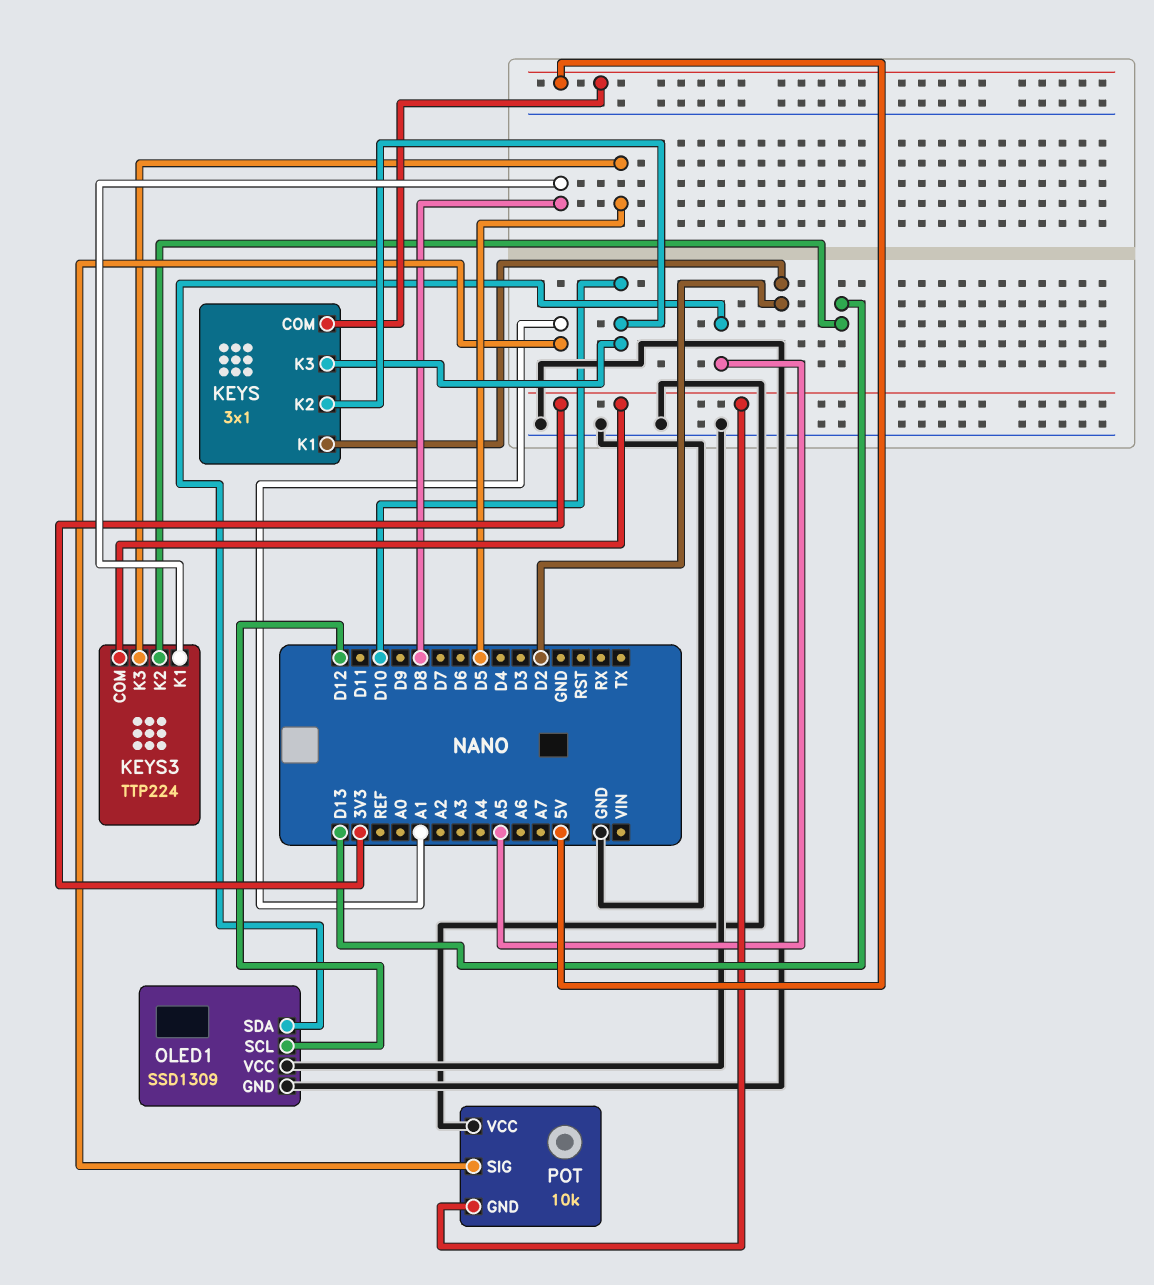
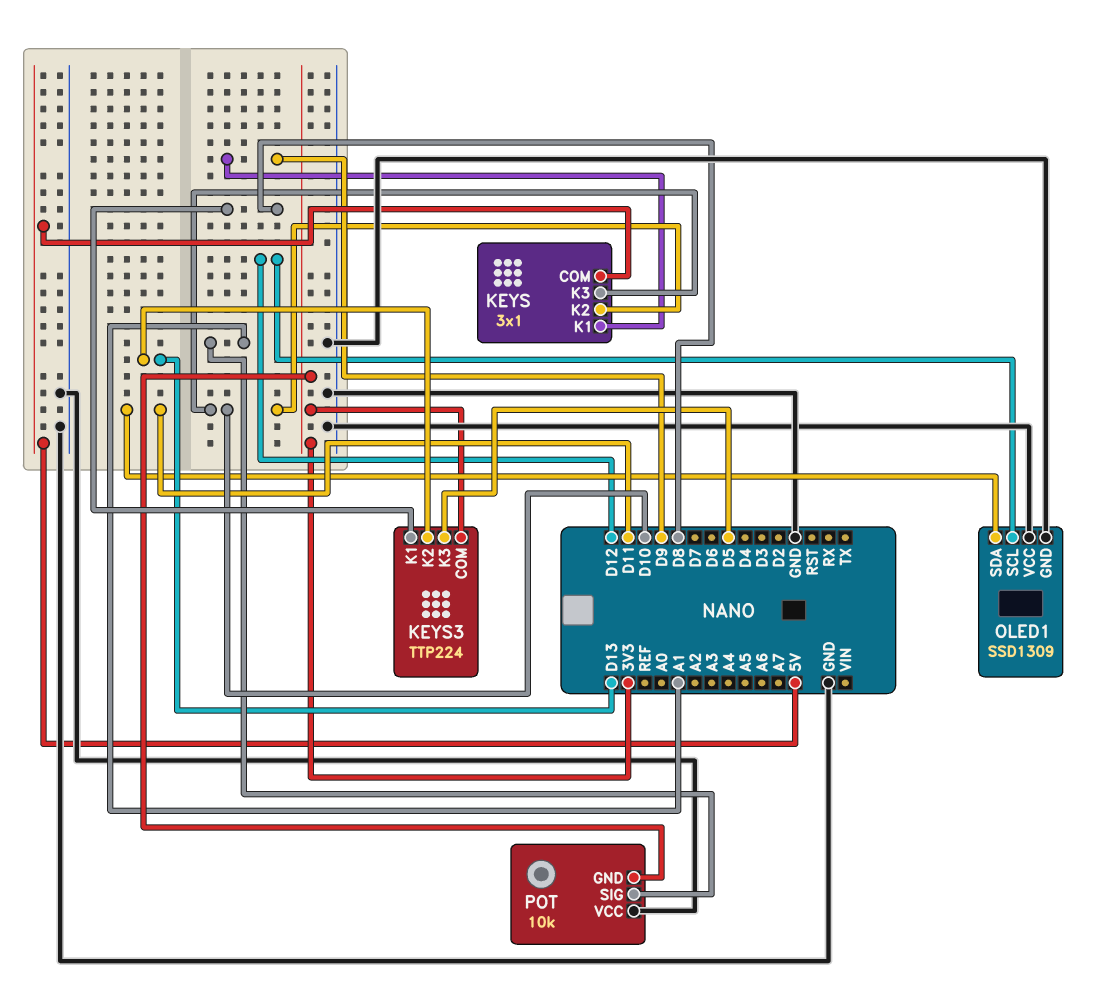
KEYS pin K1: D2 -> D9
OLED1 pin SDA: A5 -> D11

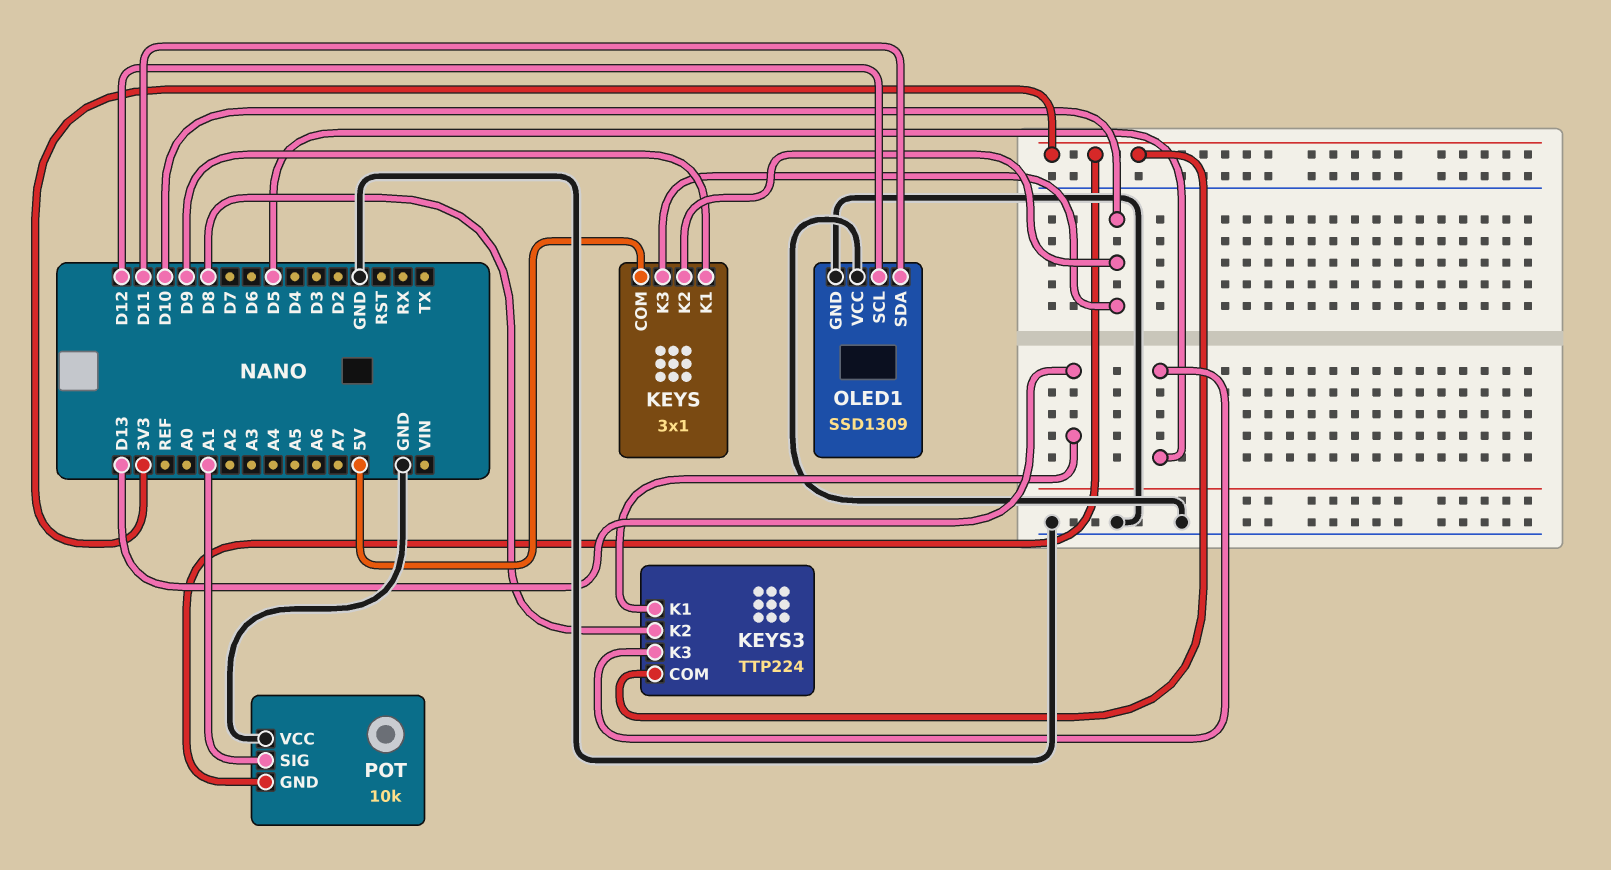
KEYS3 pin K1: D8 -> D13
KEYS3 pin K2: D13 -> D8

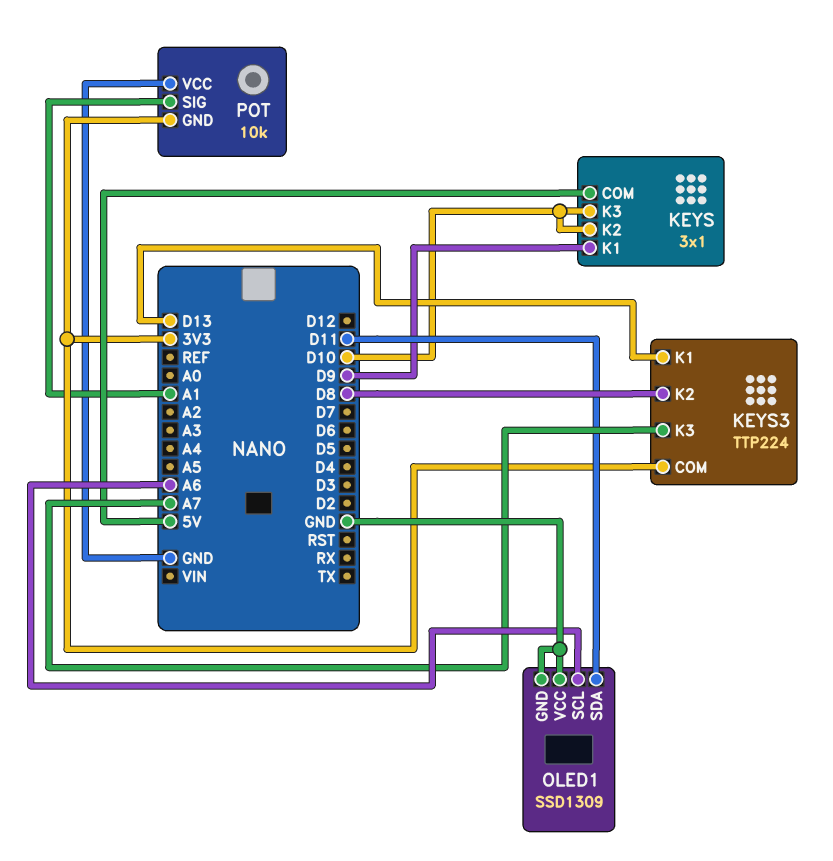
KEYS3 pin K3: D5 -> A7
OLED1 pin SCL: D12 -> A6

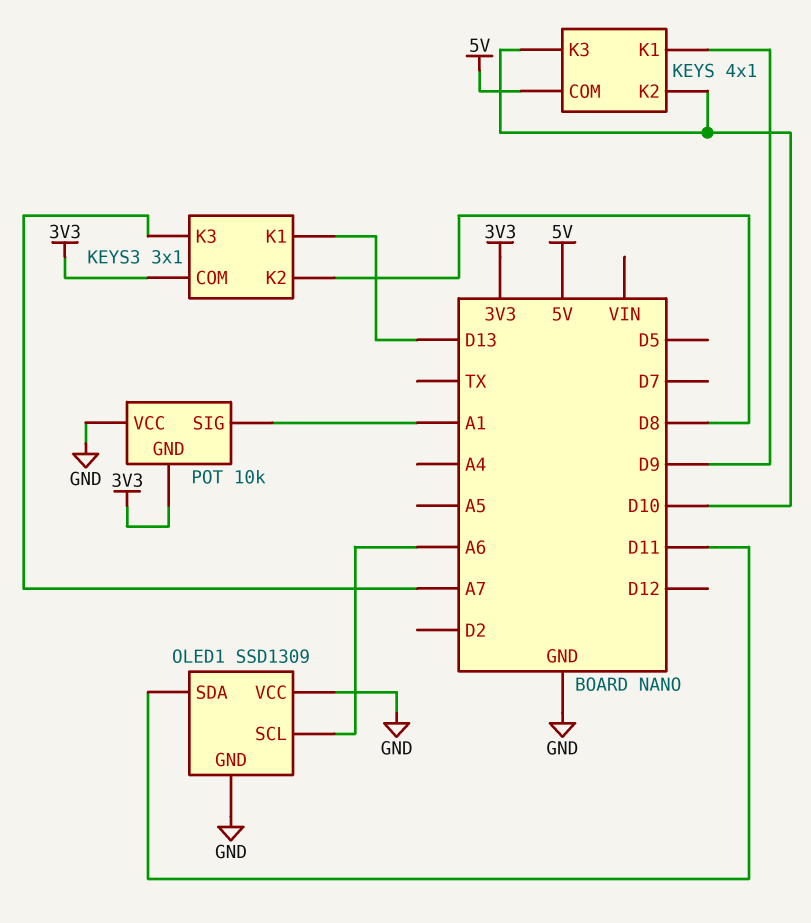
KEYS: 3x1 -> 4x1
KEYS3: TTP224 -> 3x1

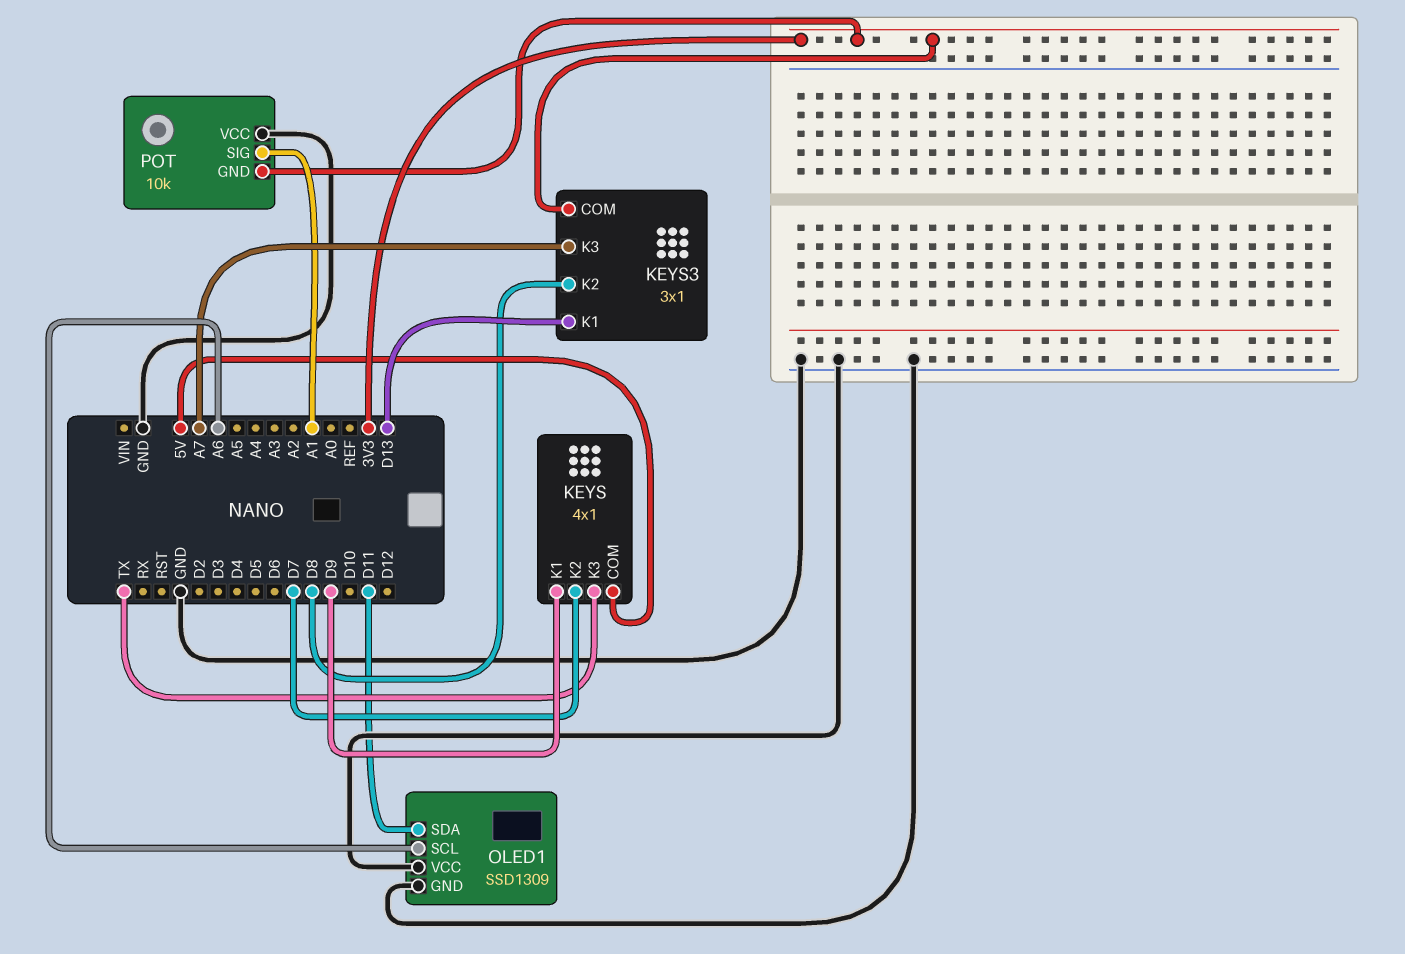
KEYS pin K2: D10 -> D7
KEYS pin K3: D10 -> TX

